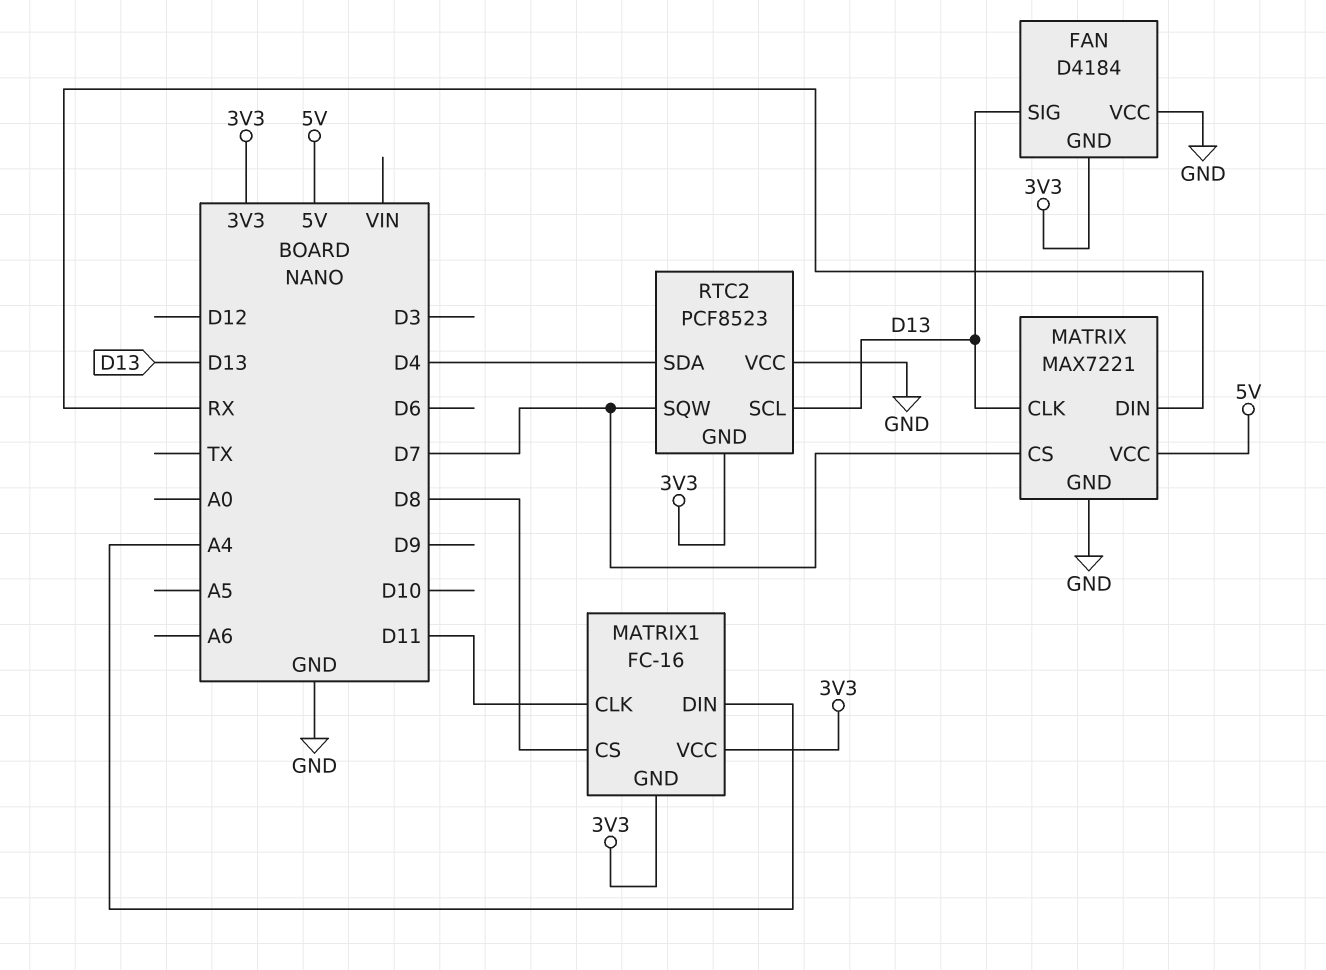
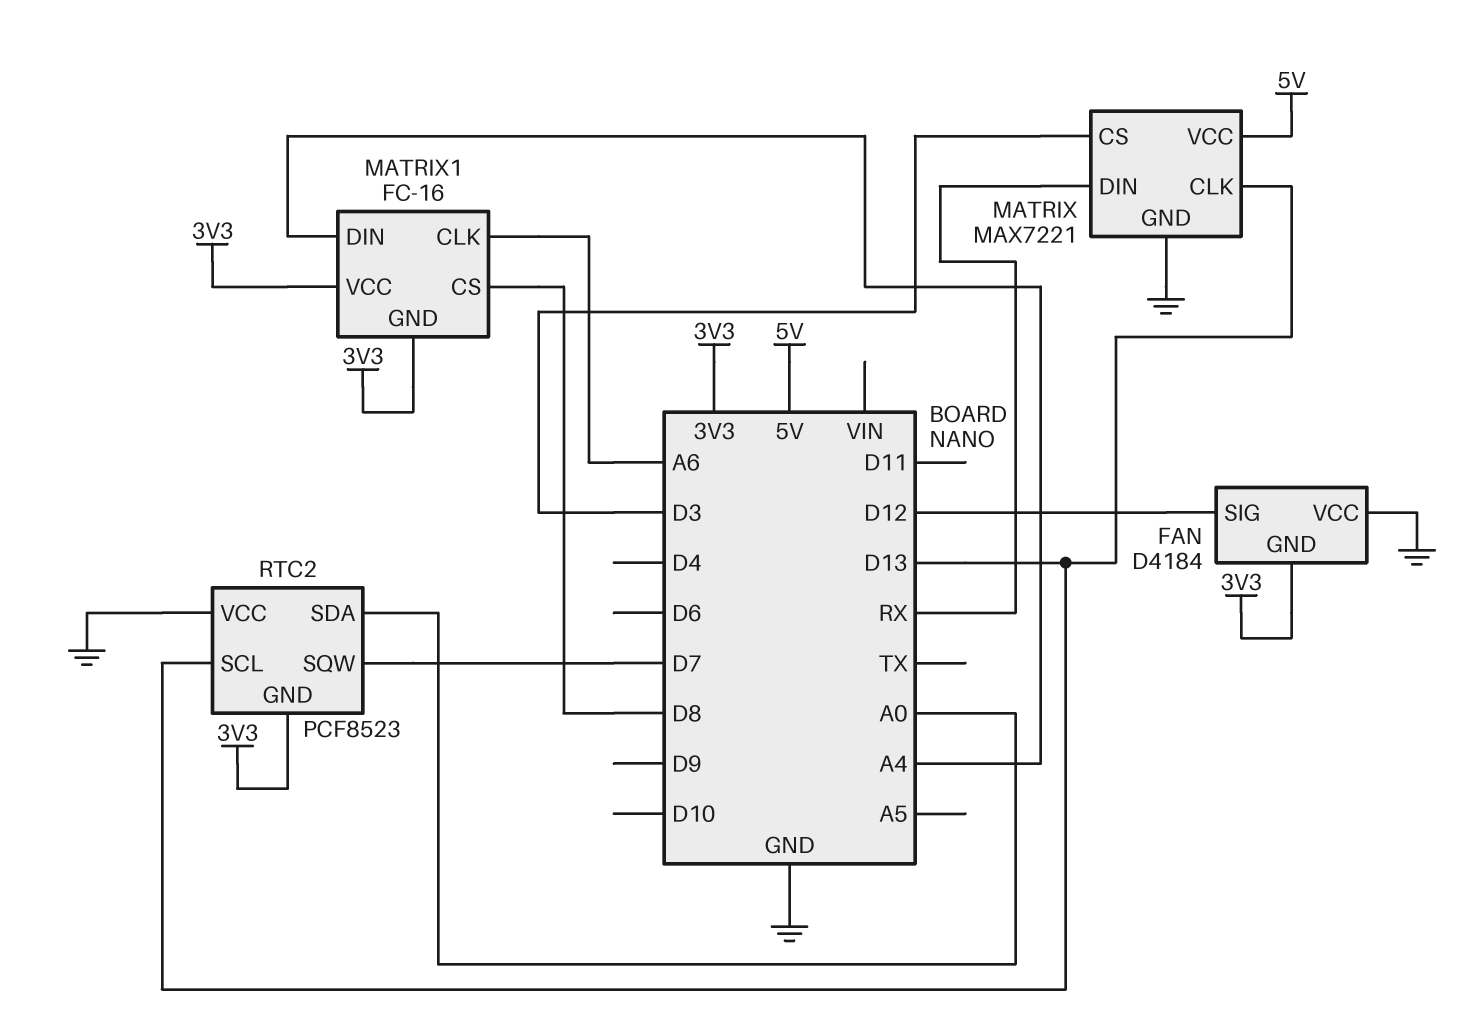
FAN pin SIG: D13 -> D12
MATRIX pin CS: D7 -> D3
MATRIX1 pin CLK: D11 -> A6
RTC2 pin SDA: D4 -> A0

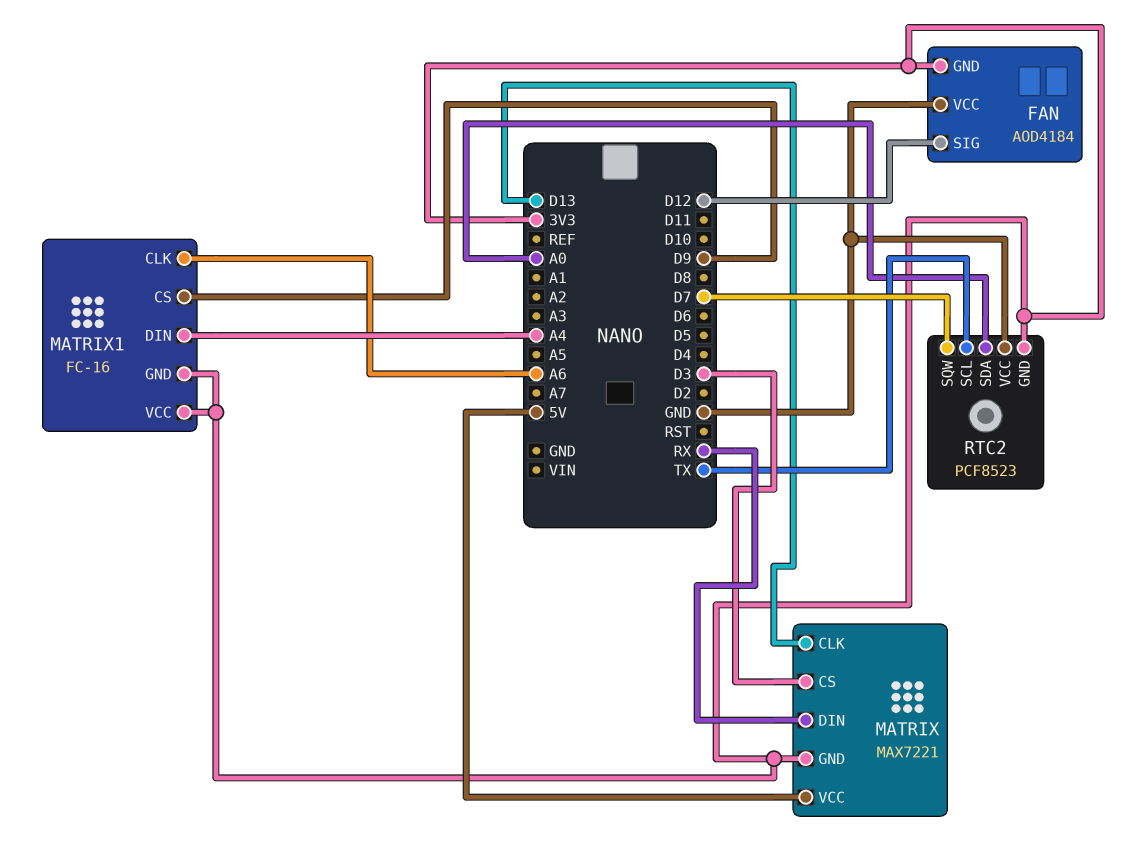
FAN: D4184 -> AOD4184
MATRIX pin GND: GND -> 3V3
MATRIX1 pin CS: D8 -> D9
RTC2 pin SCL: D13 -> TX

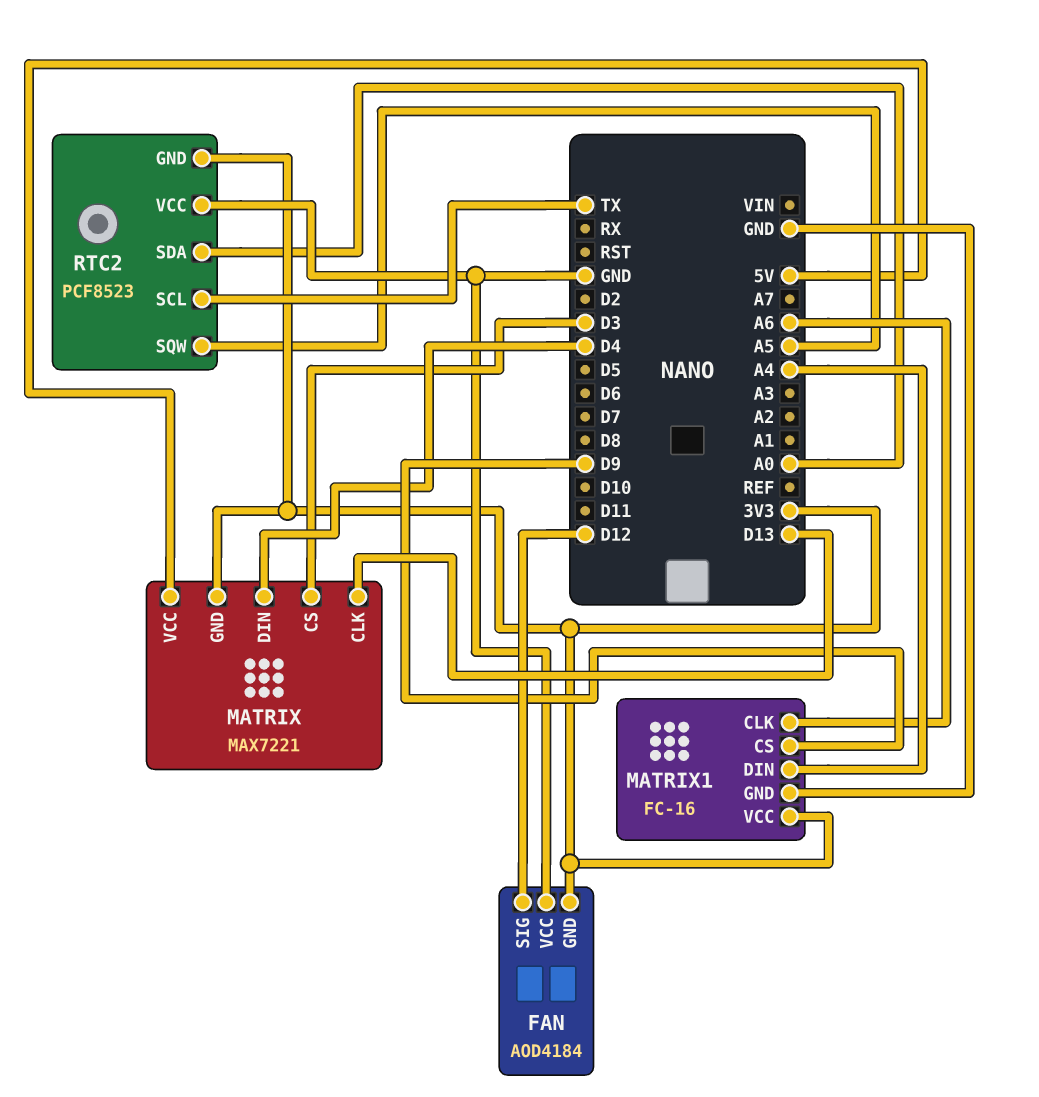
MATRIX pin DIN: RX -> D4
MATRIX1 pin GND: 3V3 -> GND
RTC2 pin SQW: D7 -> A5

